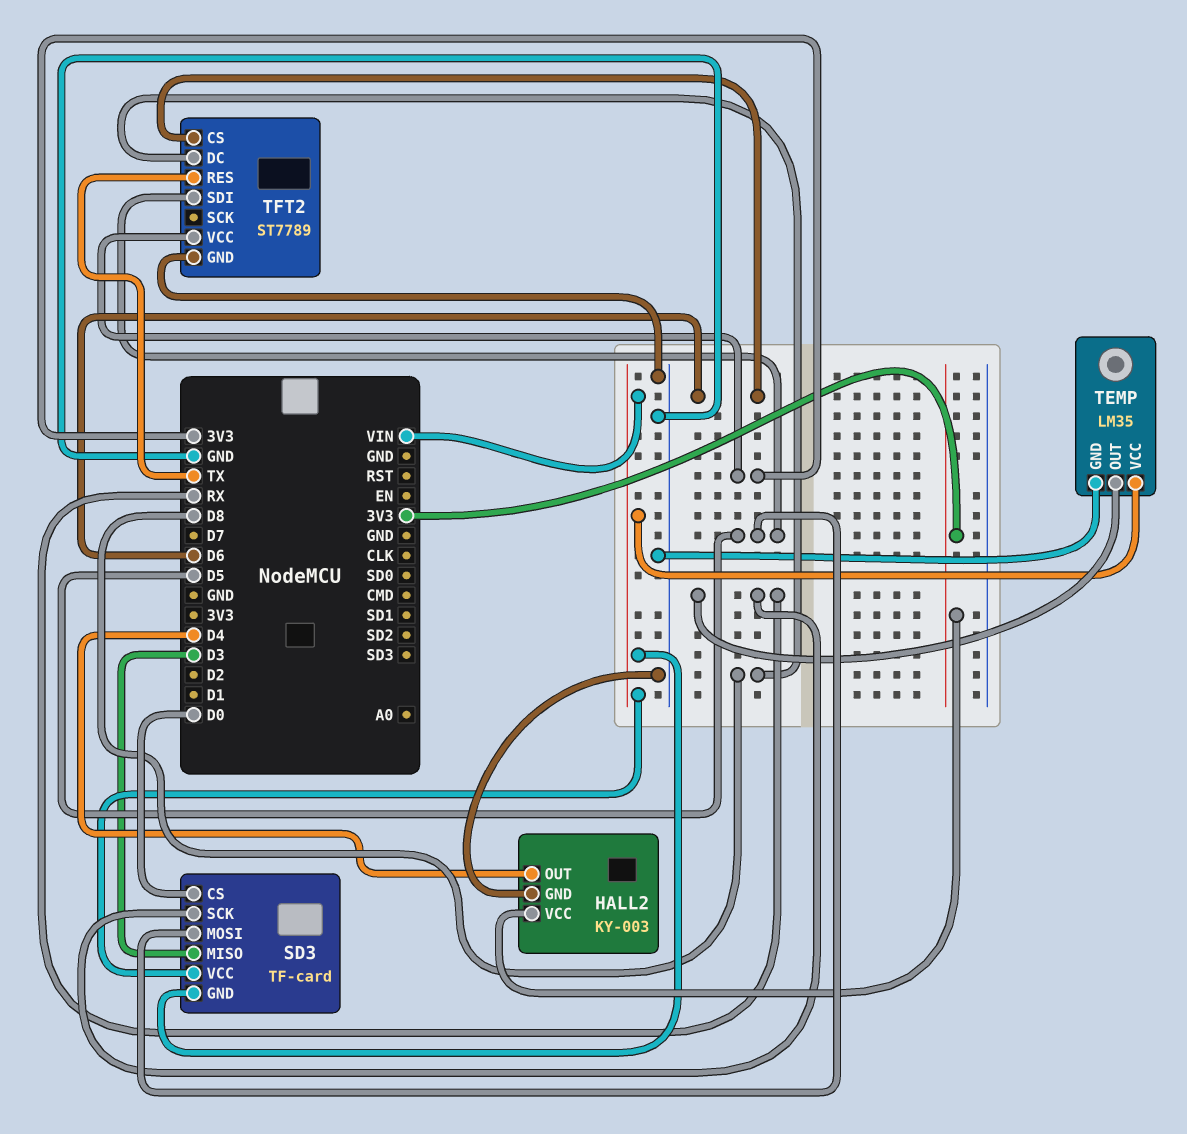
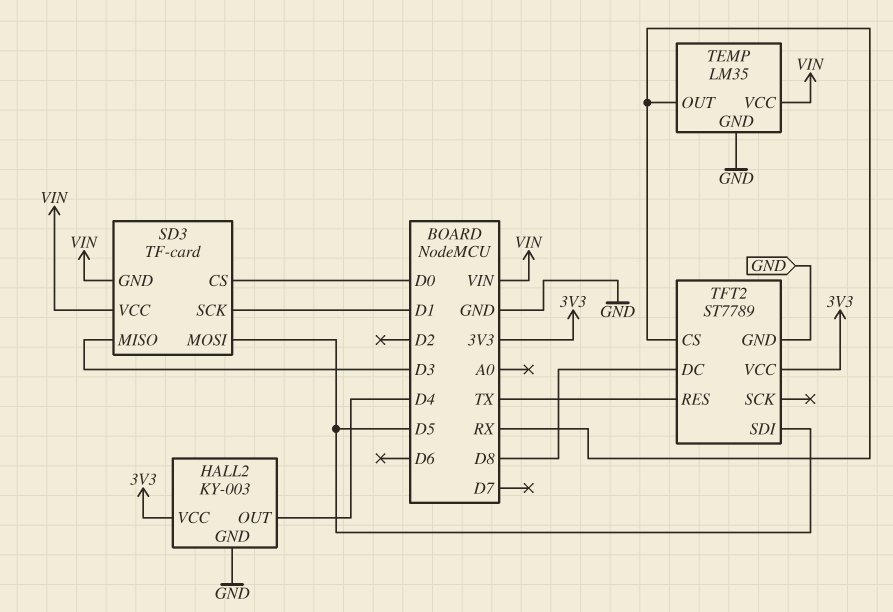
SD3 pin SCK: RX -> D1
TFT2 pin CS: D6 -> RX

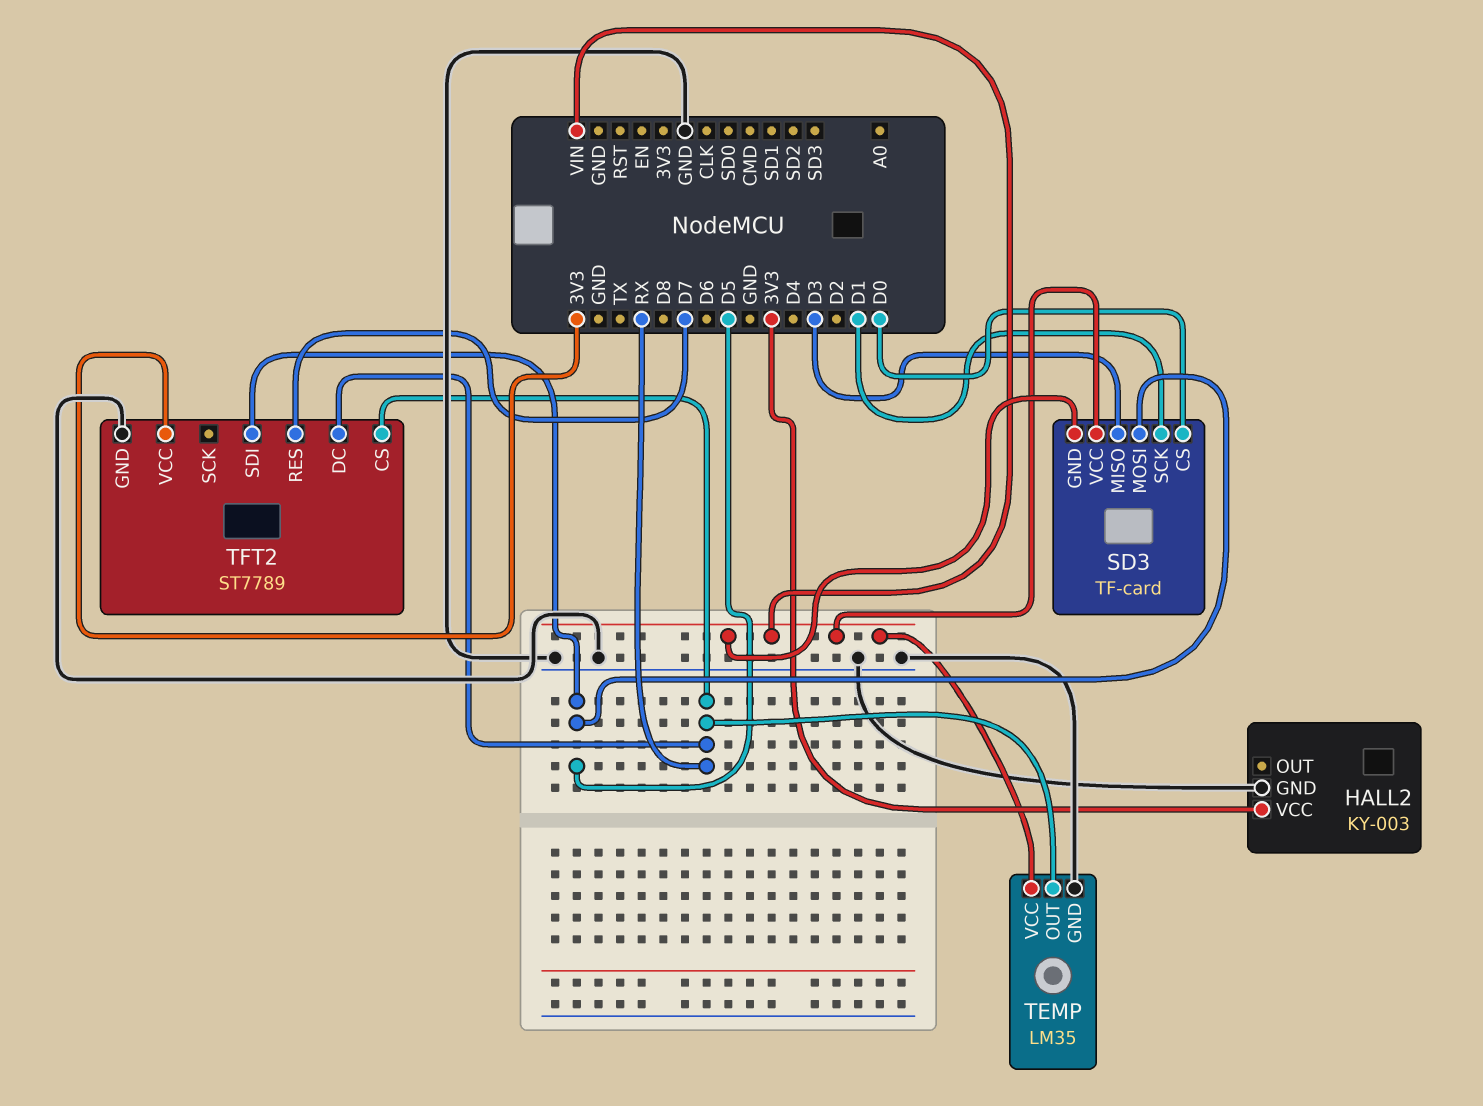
HALL2 pin OUT: D4 -> none
TFT2 pin DC: D8 -> RX
TFT2 pin RES: TX -> D7

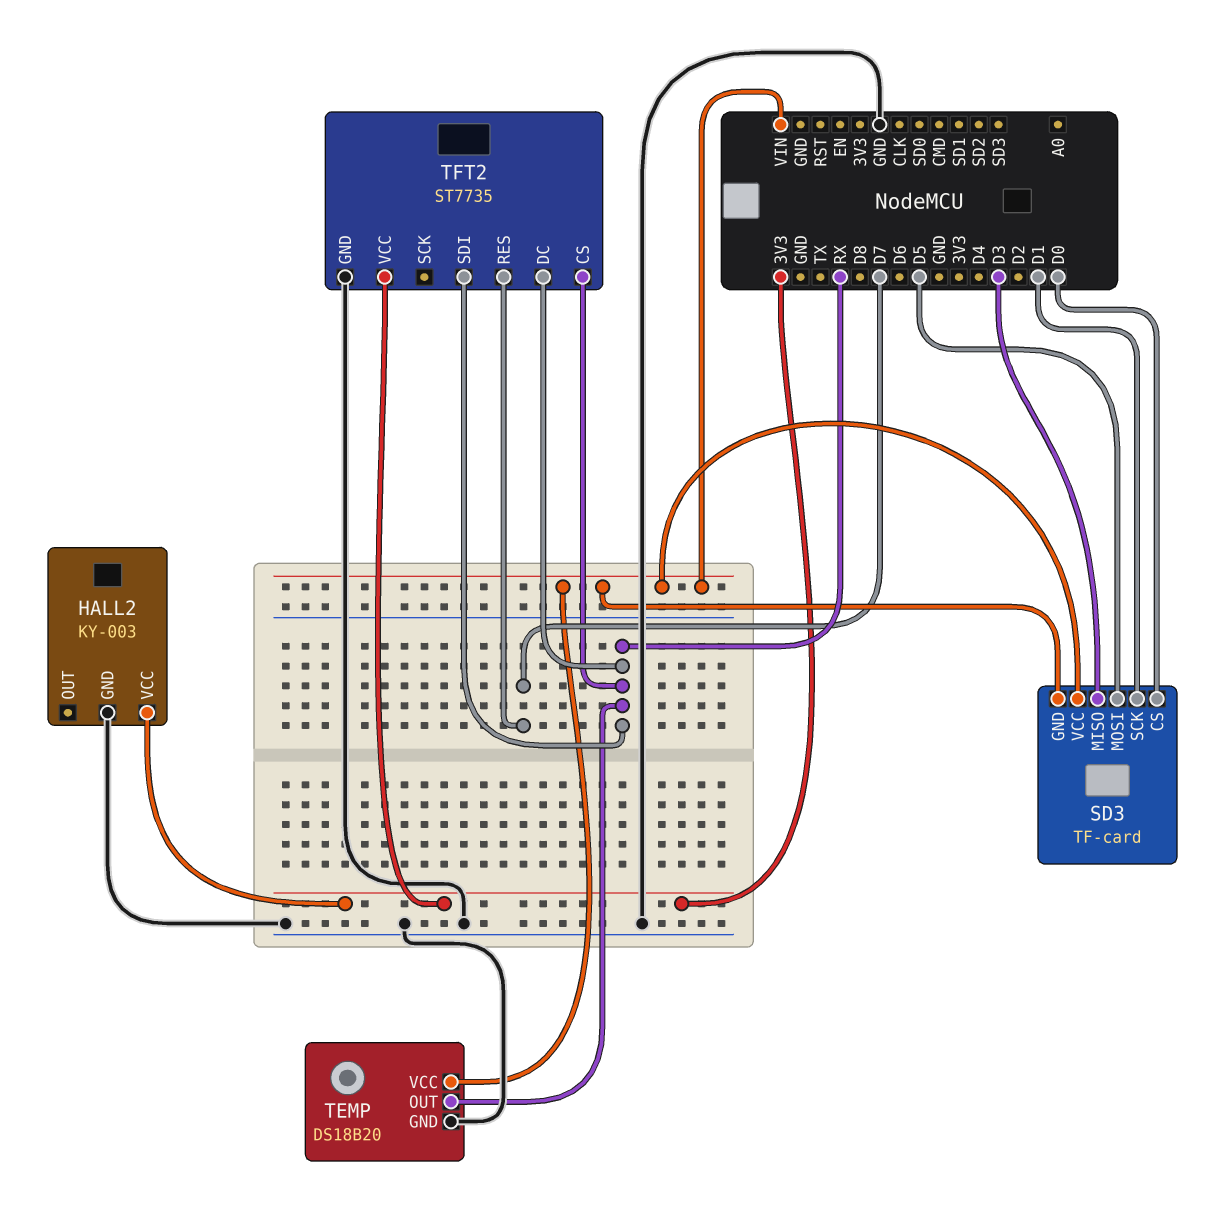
TEMP: LM35 -> DS18B20
TFT2: ST7789 -> ST7735
TFT2 pin SDI: D5 -> RX

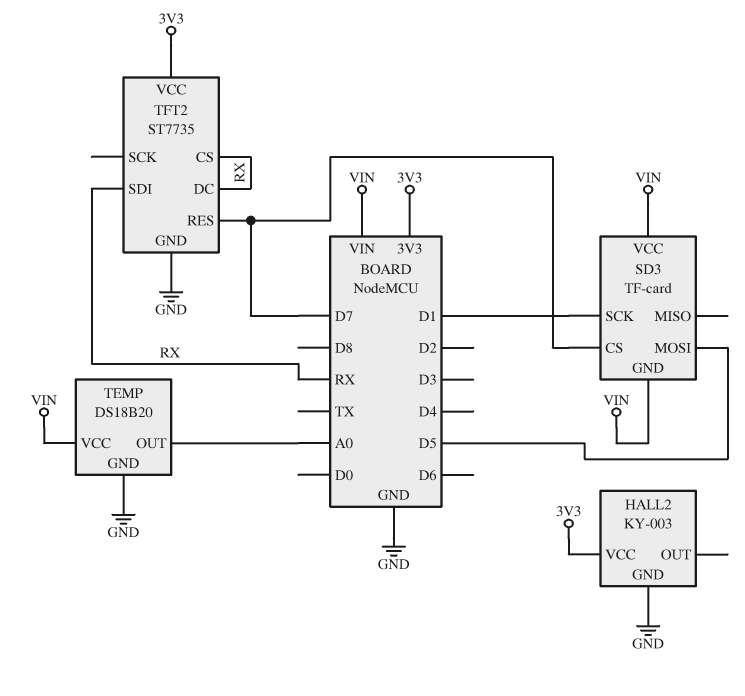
SD3 pin CS: D0 -> D7
SD3 pin MISO: D3 -> none
TEMP pin OUT: RX -> A0

